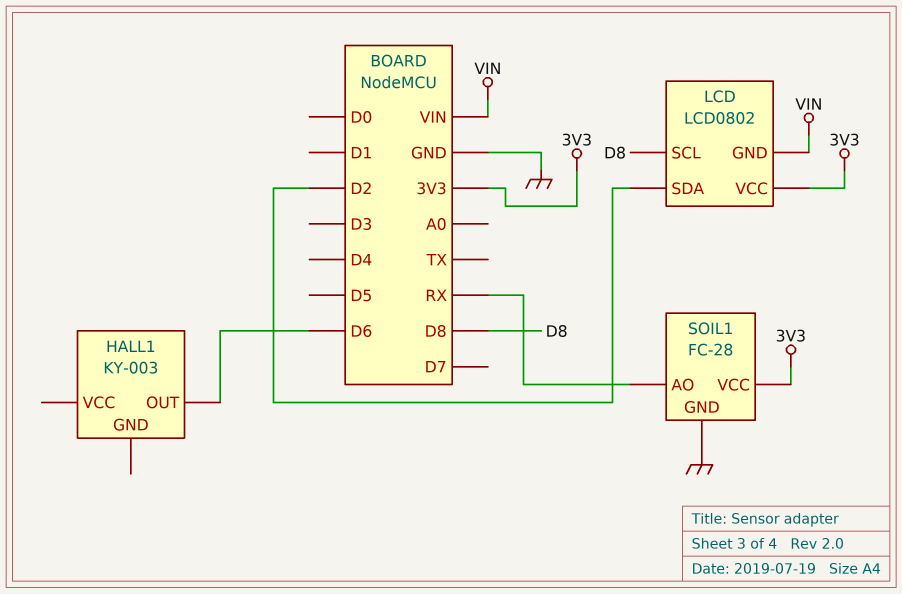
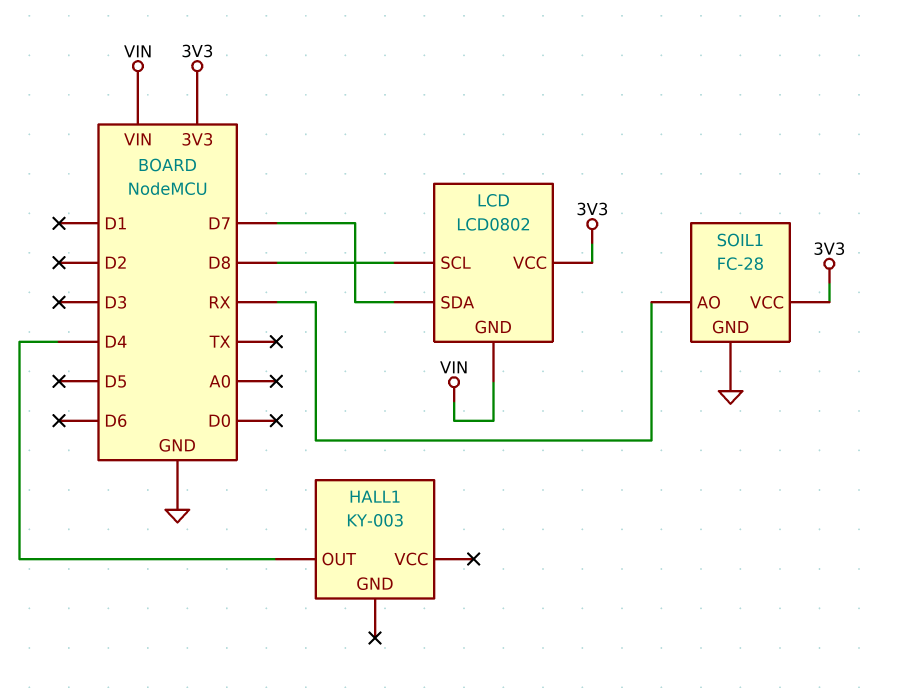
HALL1 pin OUT: D6 -> D4
LCD pin SDA: D2 -> D7

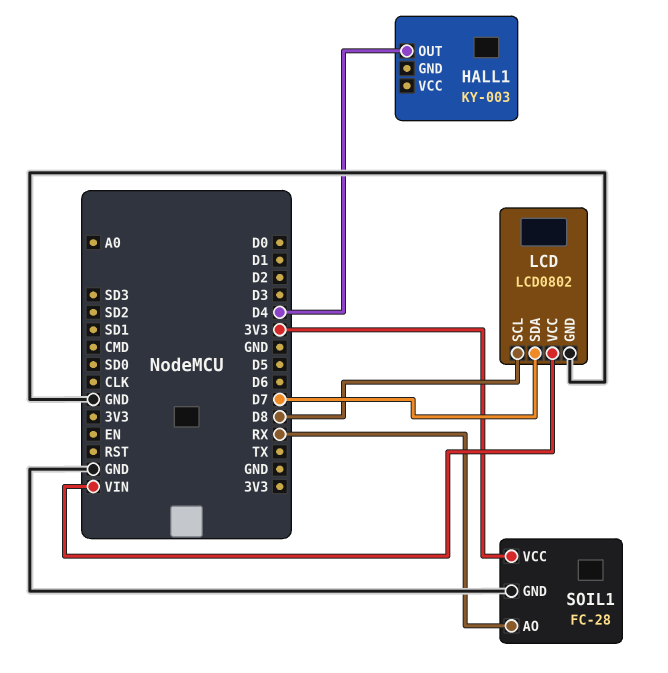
LCD pin GND: VIN -> GND
LCD pin VCC: 3V3 -> VIN

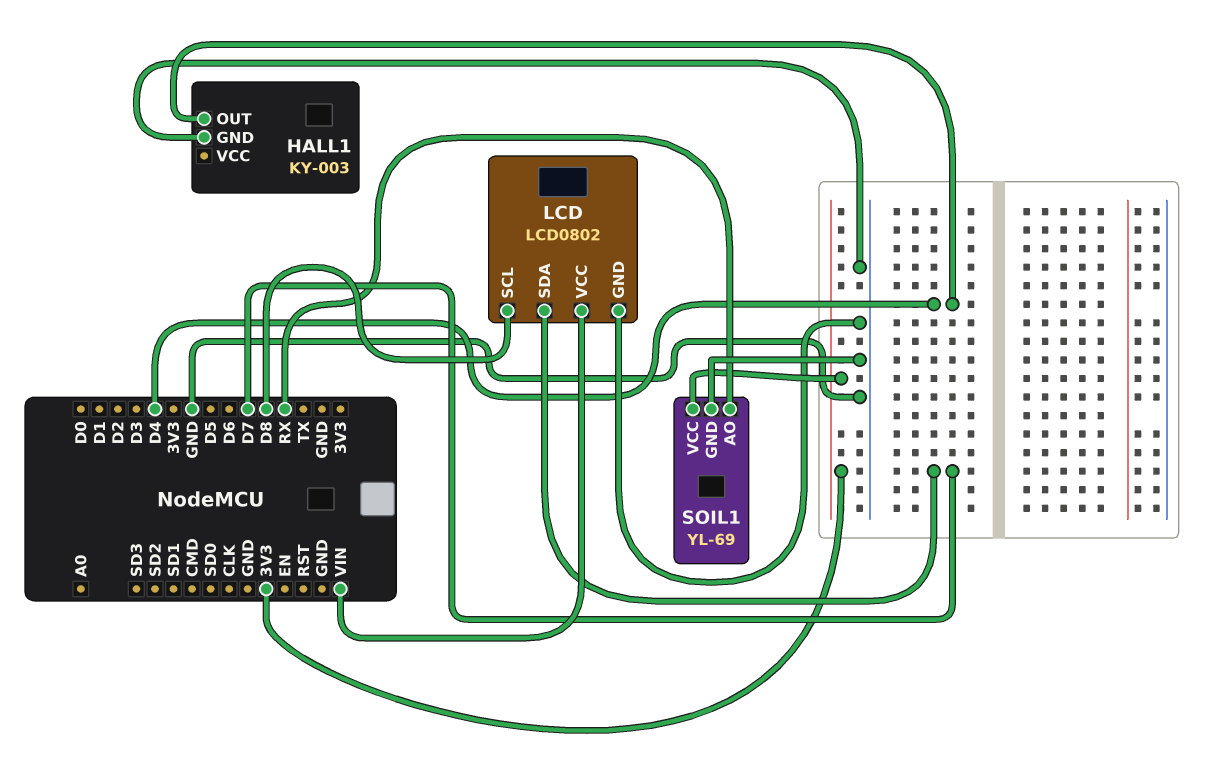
HALL1 pin GND: none -> GND
SOIL1: FC-28 -> YL-69

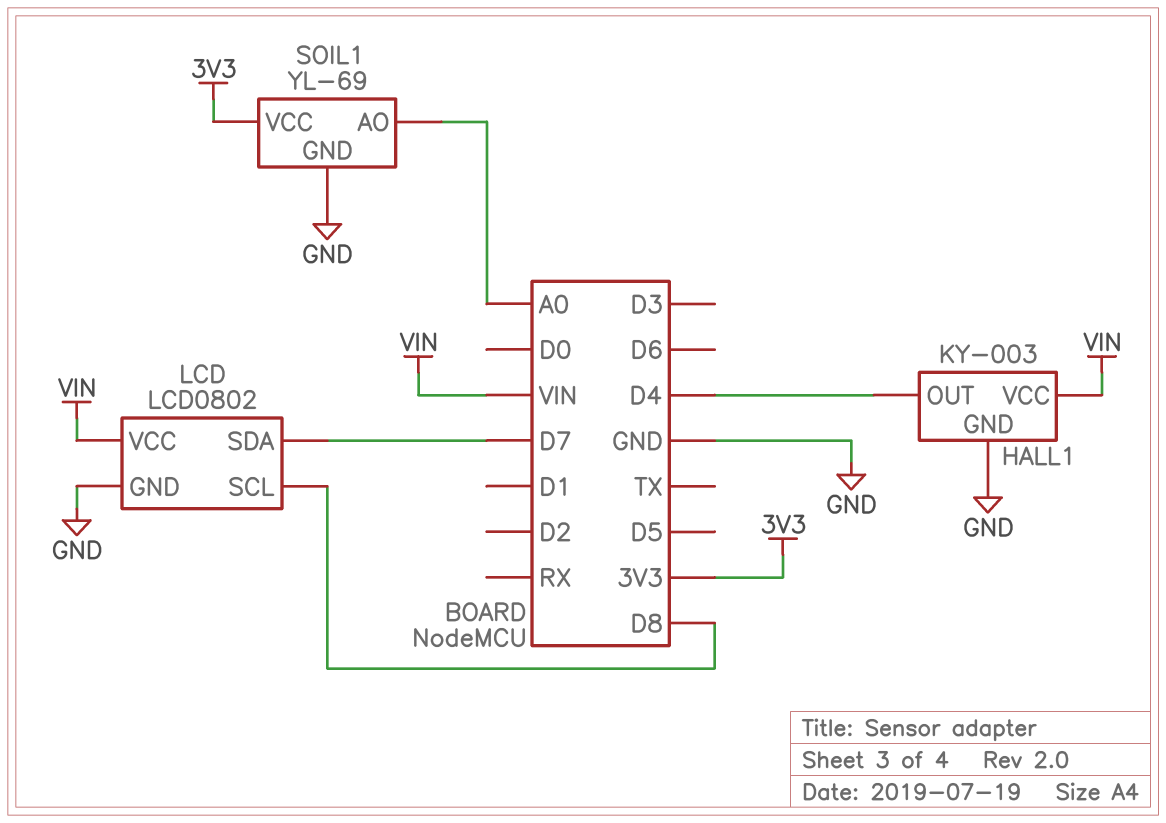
HALL1 pin VCC: none -> VIN
SOIL1 pin AO: RX -> A0

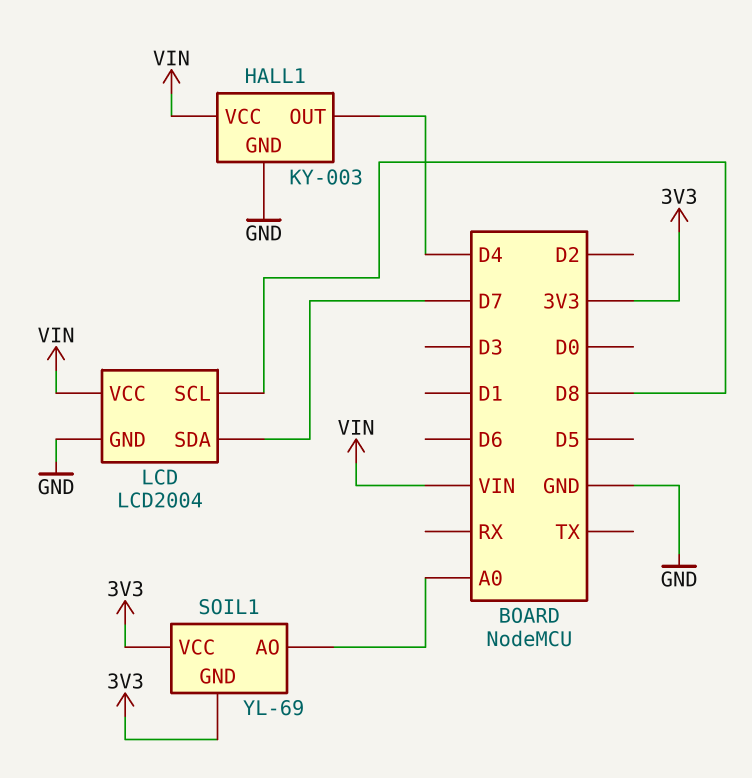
LCD: LCD0802 -> LCD2004
SOIL1 pin GND: GND -> 3V3

